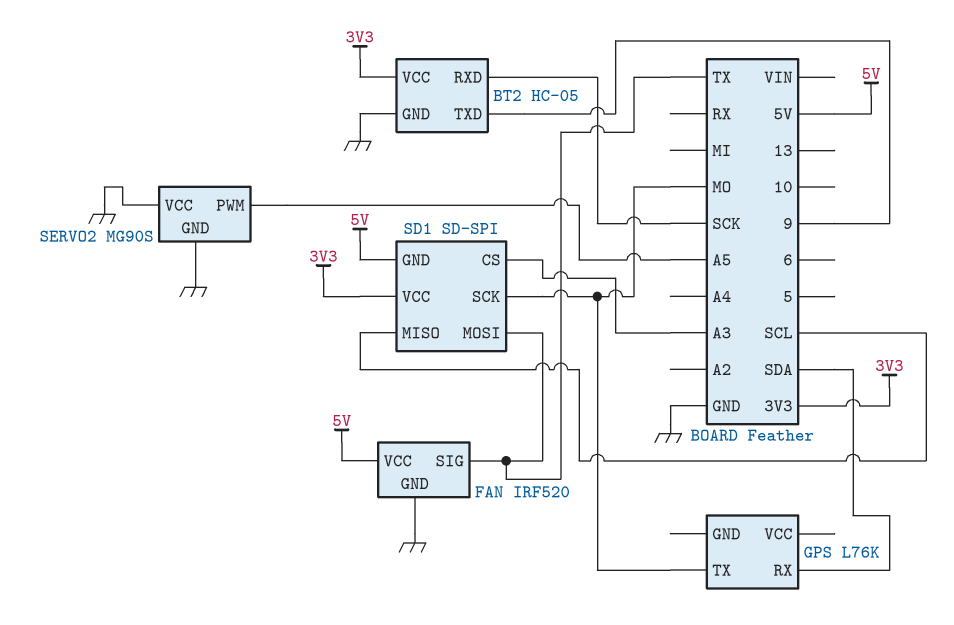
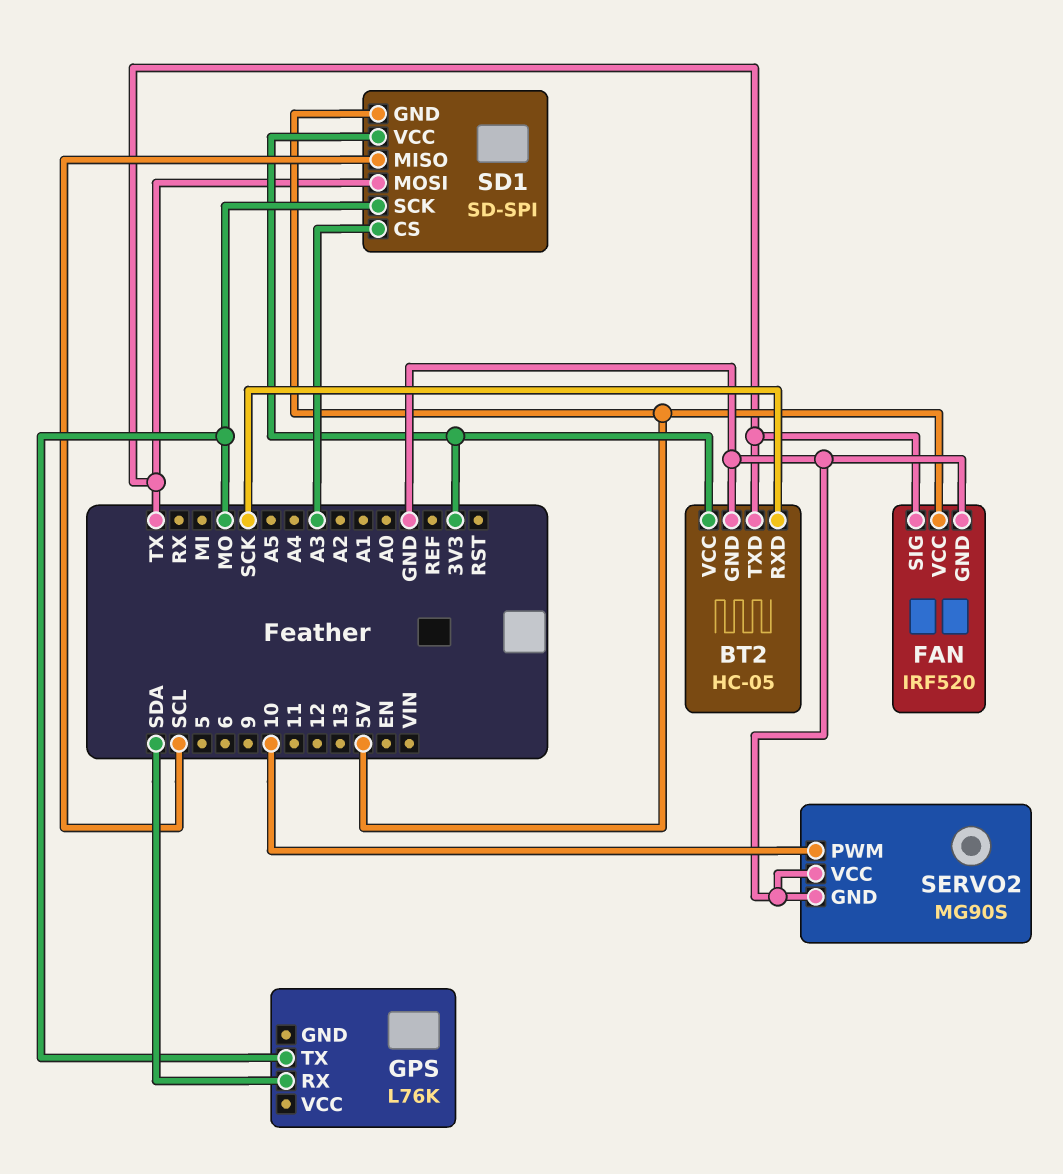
BT2 pin TXD: 9 -> TX
SERVO2 pin PWM: A5 -> 10

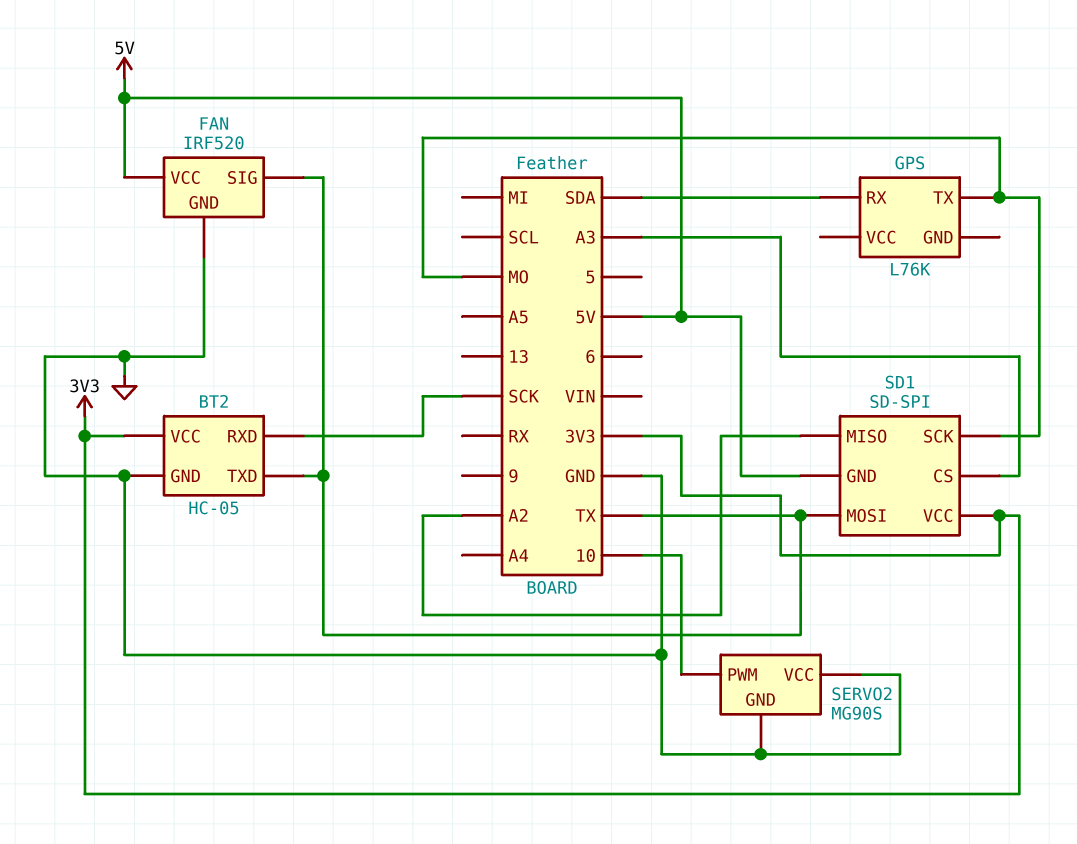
SD1 pin MISO: SCL -> A2

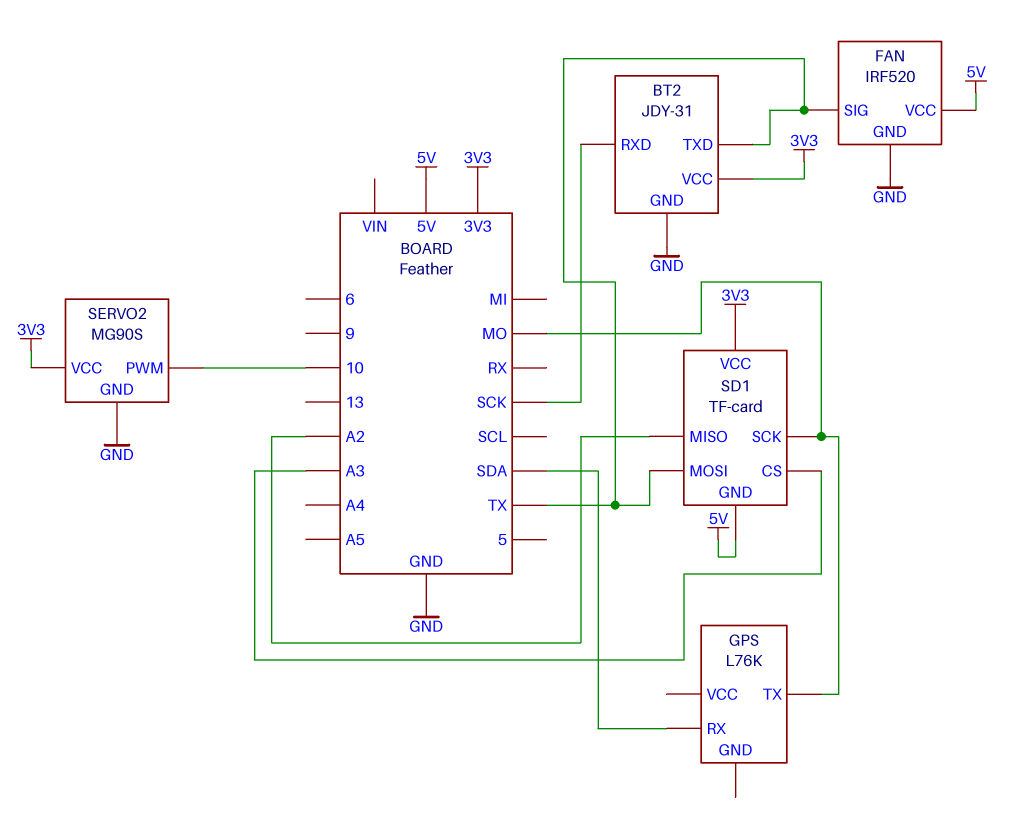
BT2: HC-05 -> JDY-31
SD1: SD-SPI -> TF-card
SERVO2 pin VCC: GND -> 3V3

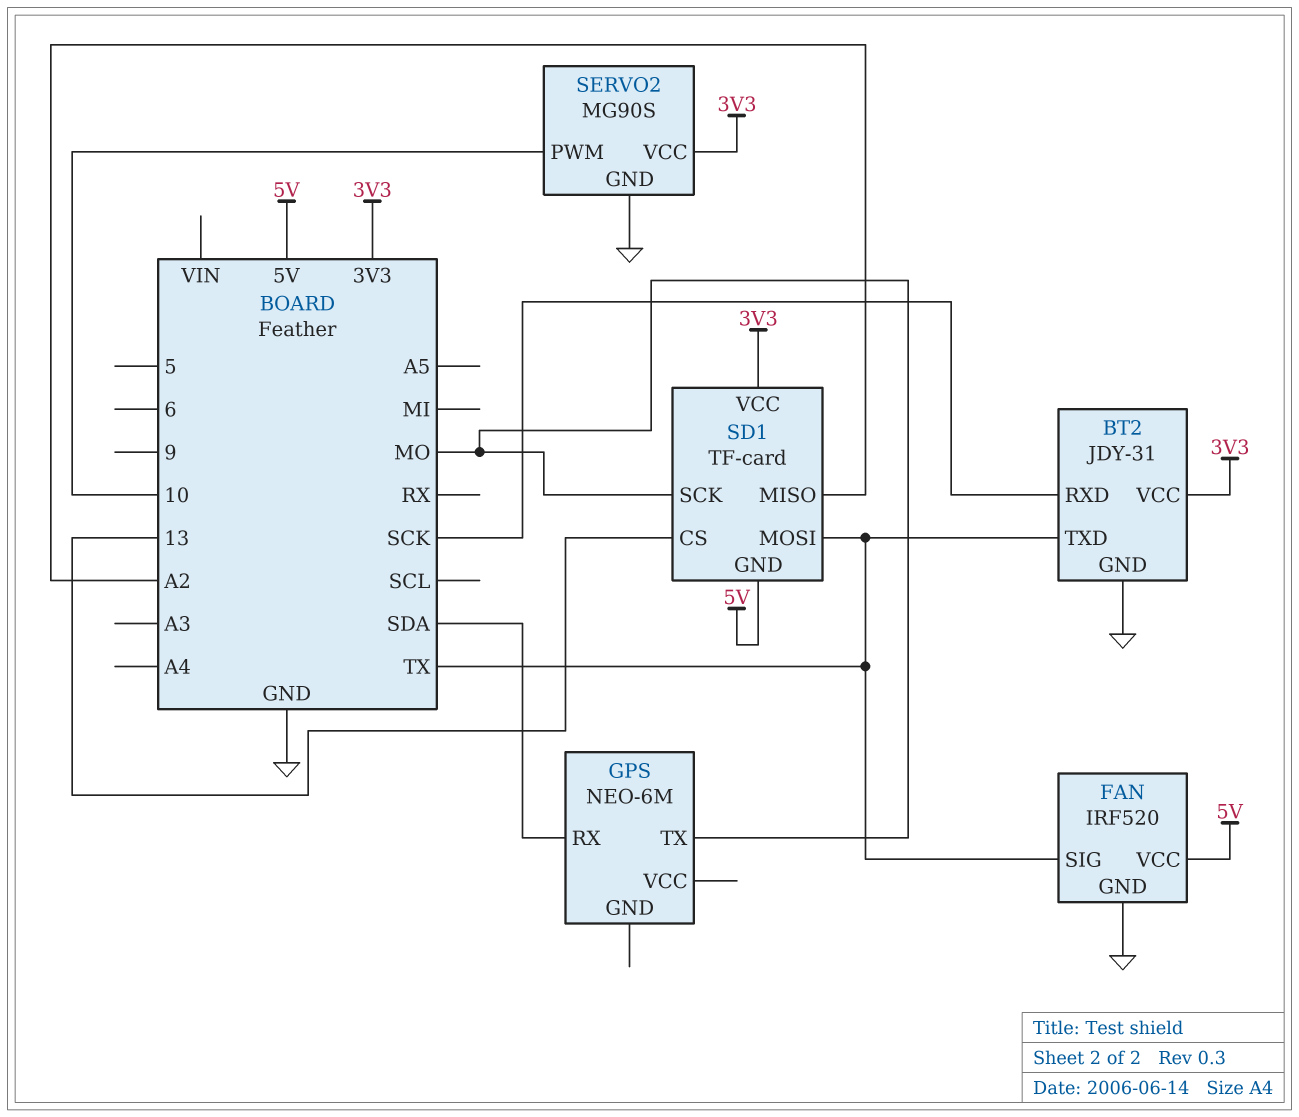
GPS: L76K -> NEO-6M
SD1 pin CS: A3 -> 13

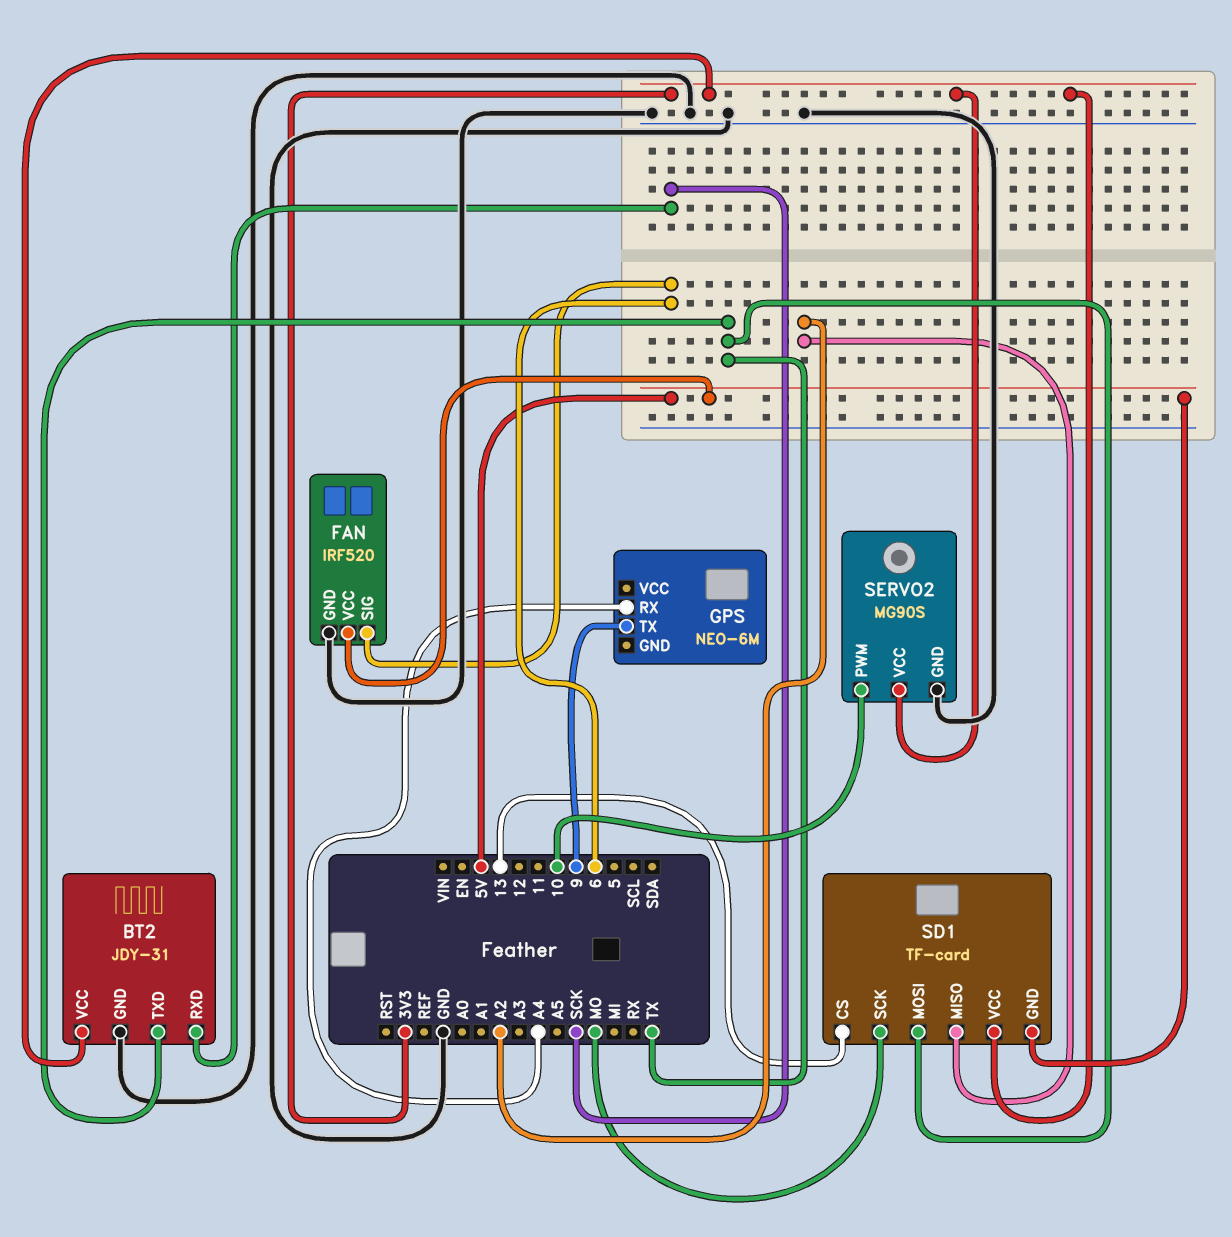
FAN pin SIG: TX -> 6
GPS pin RX: SDA -> A4
GPS pin TX: MO -> 9

